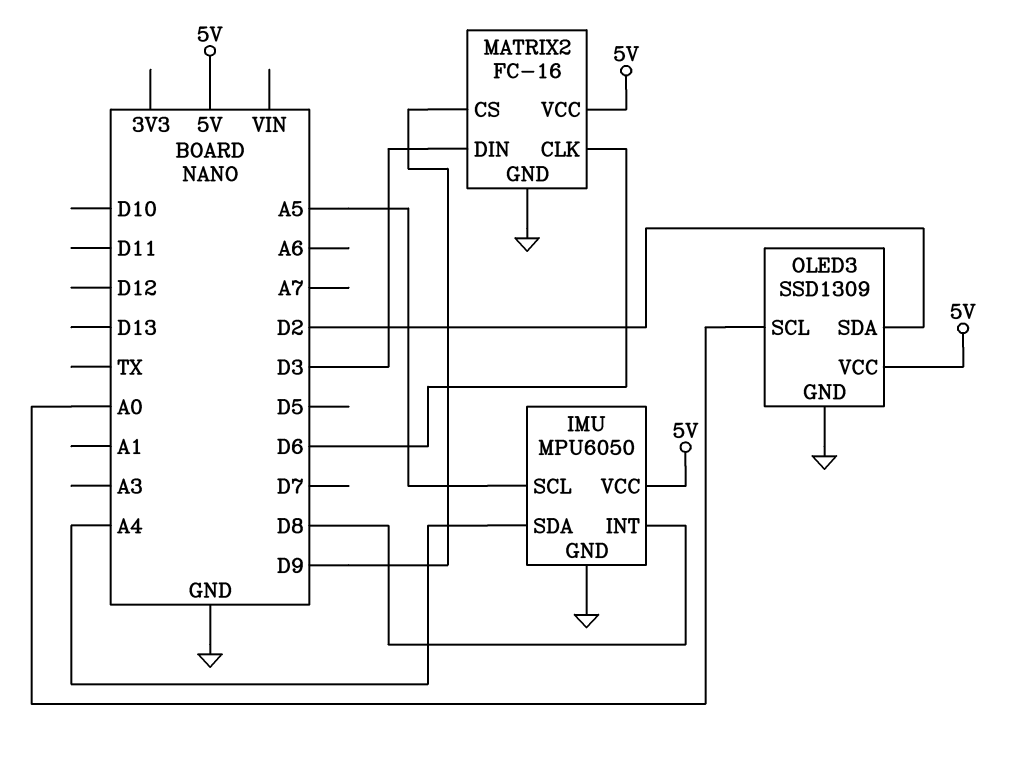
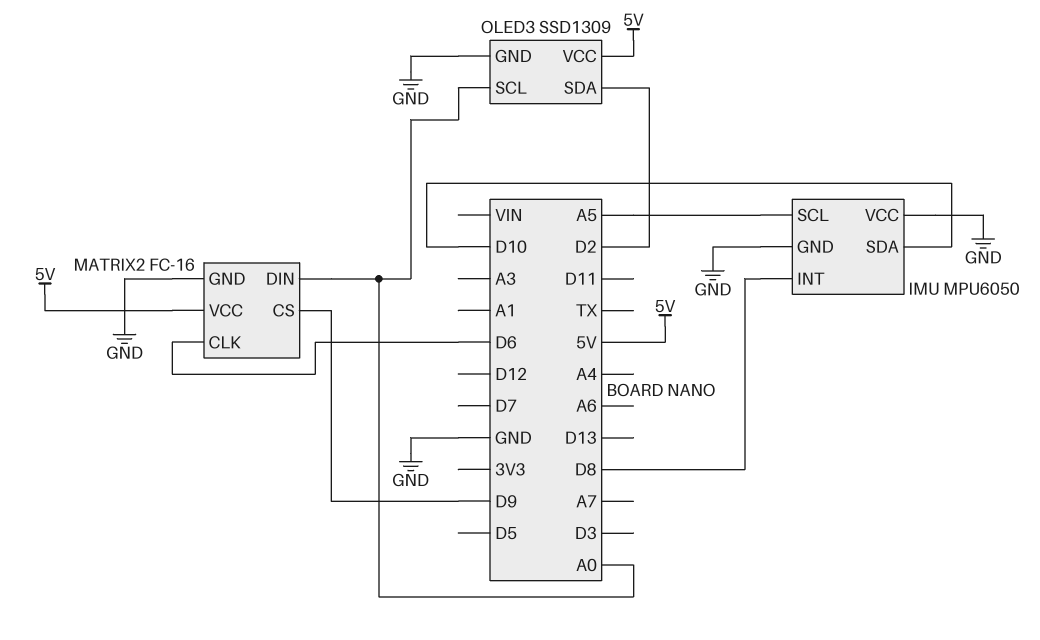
IMU pin SDA: A4 -> D10
IMU pin VCC: 5V -> GND
MATRIX2 pin DIN: D3 -> A0

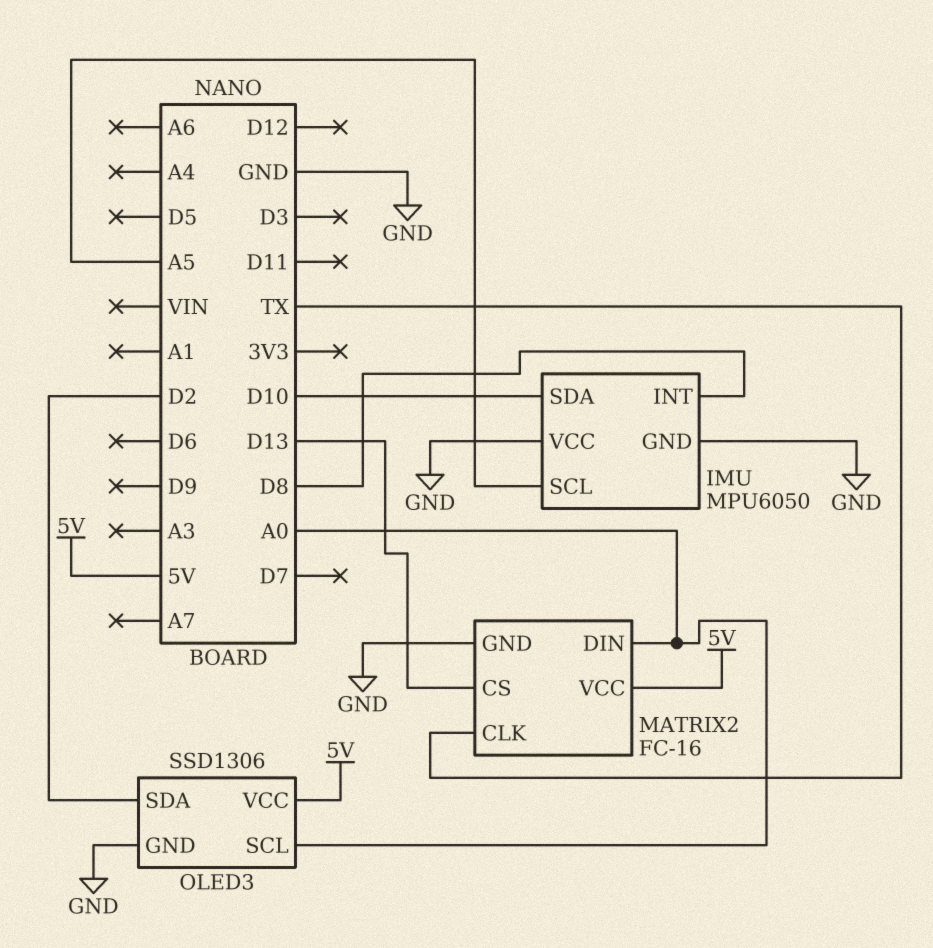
MATRIX2 pin CLK: D6 -> TX
MATRIX2 pin CS: D9 -> D13
OLED3: SSD1309 -> SSD1306

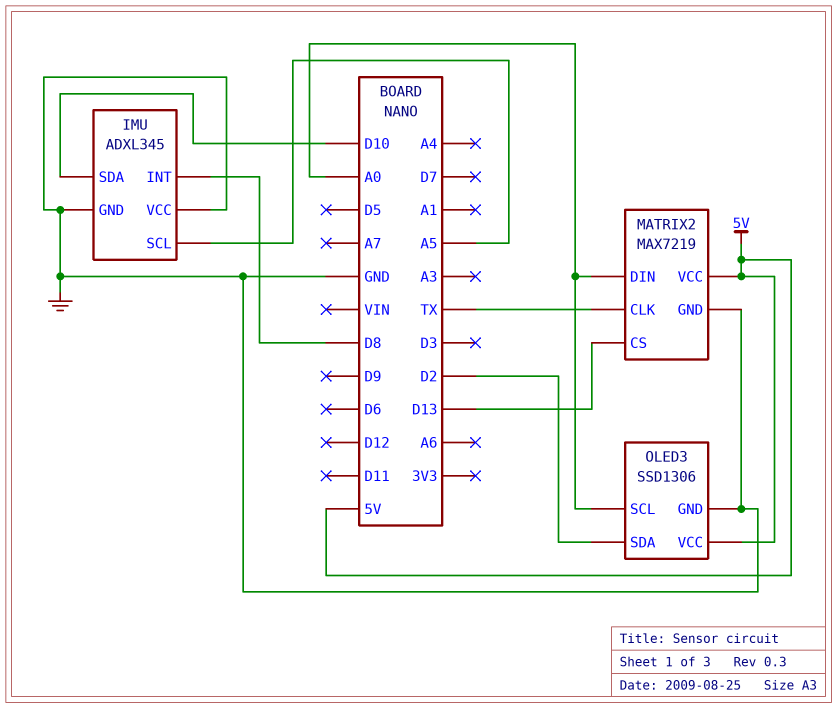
IMU: MPU6050 -> ADXL345
MATRIX2: FC-16 -> MAX7219

